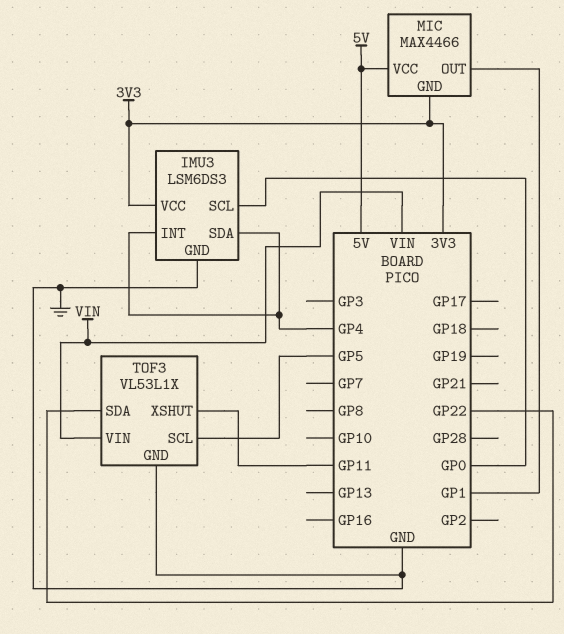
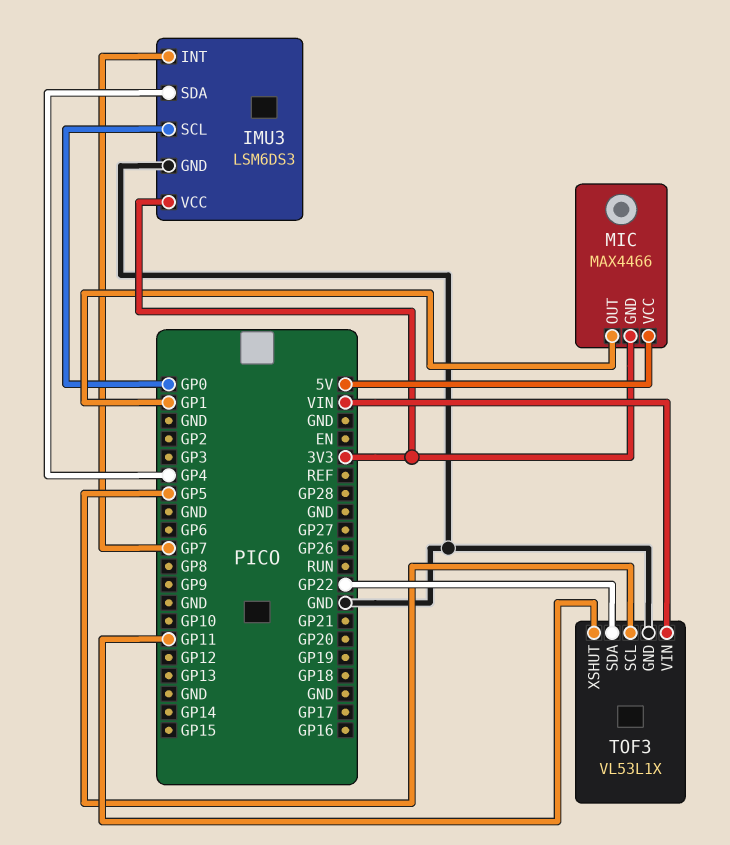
IMU3 pin INT: GP4 -> GP7

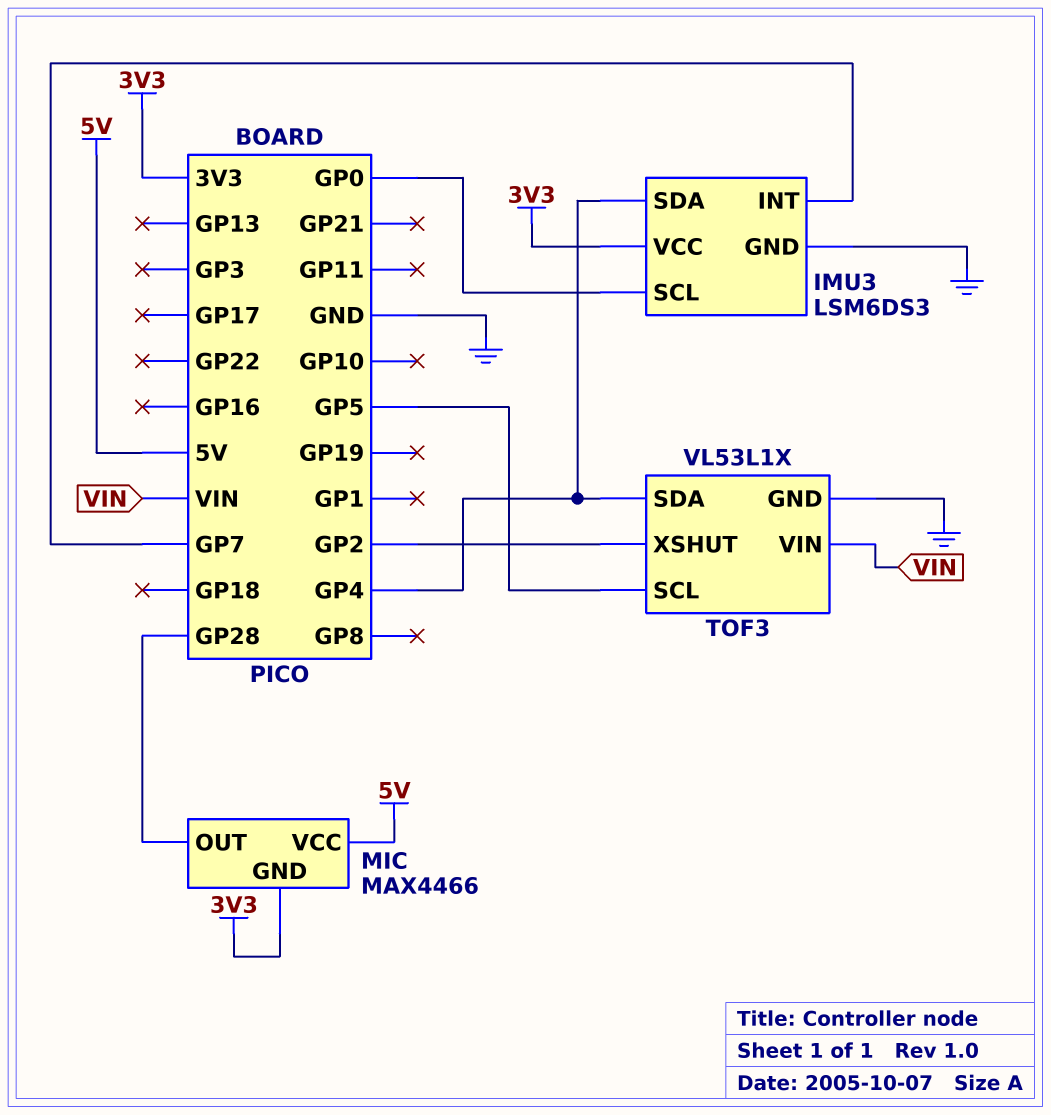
MIC pin OUT: GP1 -> GP28
TOF3 pin SDA: GP22 -> GP4
TOF3 pin XSHUT: GP11 -> GP2

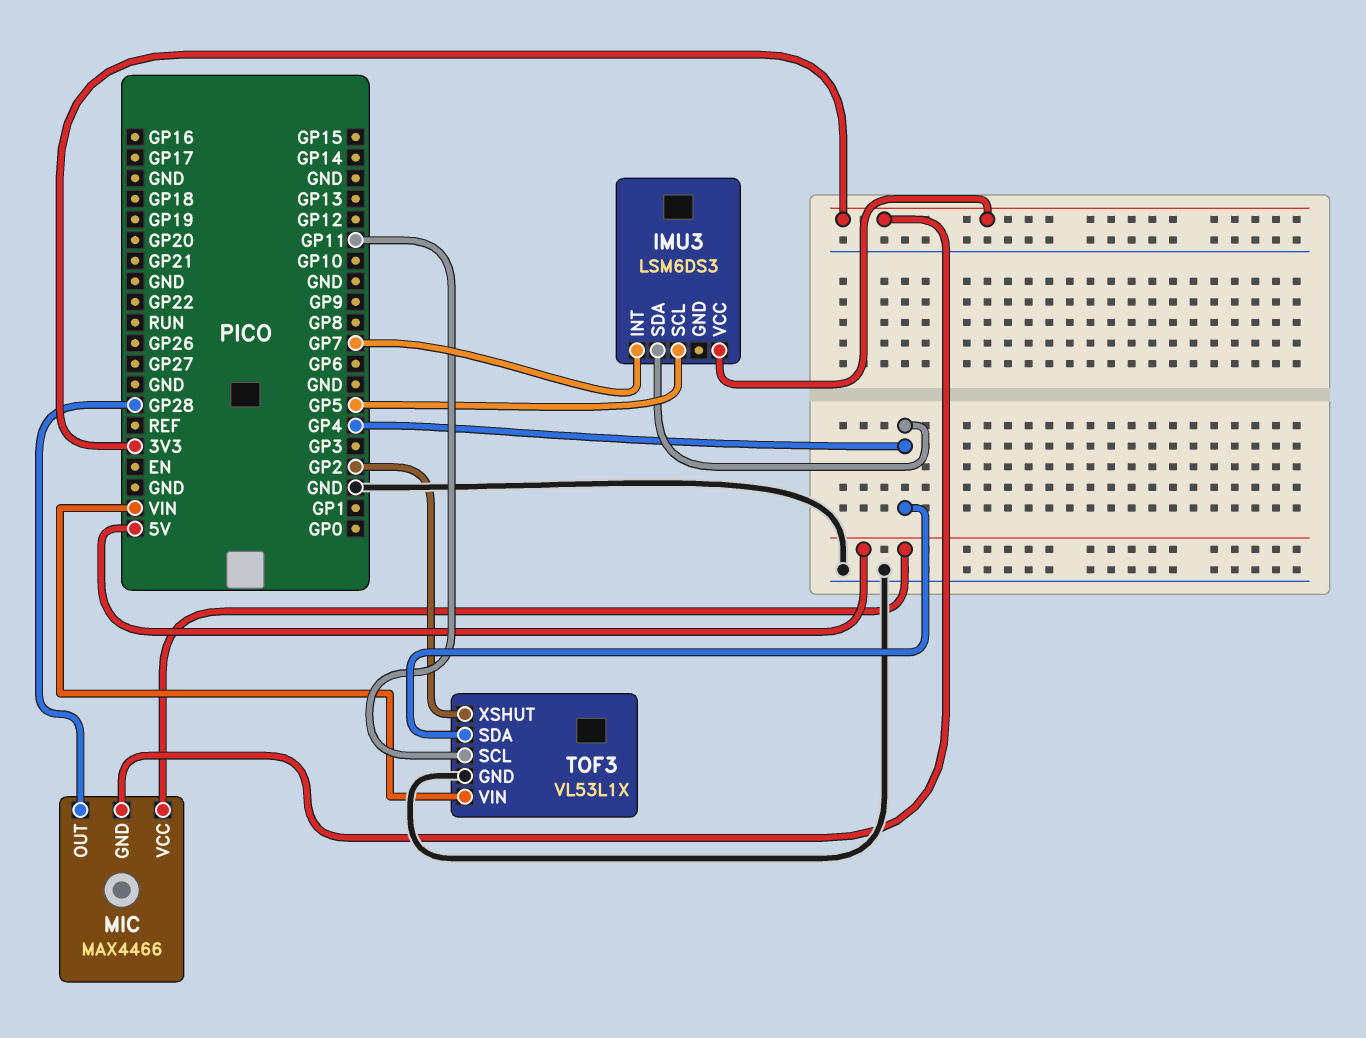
IMU3 pin GND: GND -> none
IMU3 pin SCL: GP0 -> GP5
TOF3 pin SCL: GP5 -> GP11

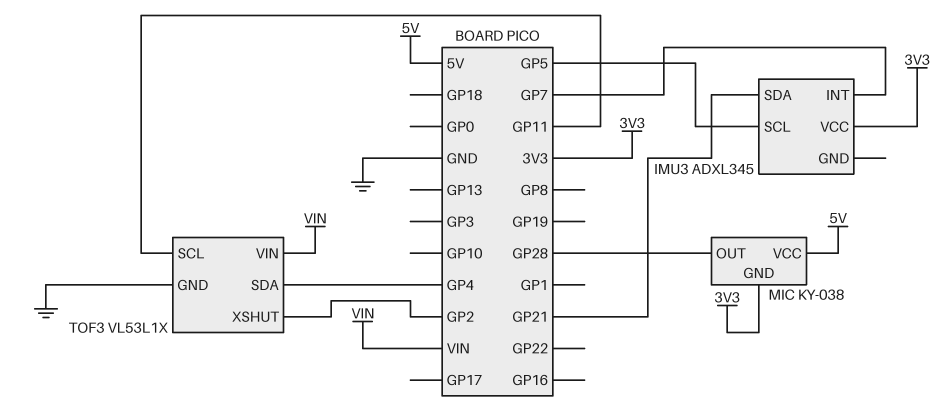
IMU3: LSM6DS3 -> ADXL345
IMU3 pin SDA: GP4 -> GP21
MIC: MAX4466 -> KY-038

